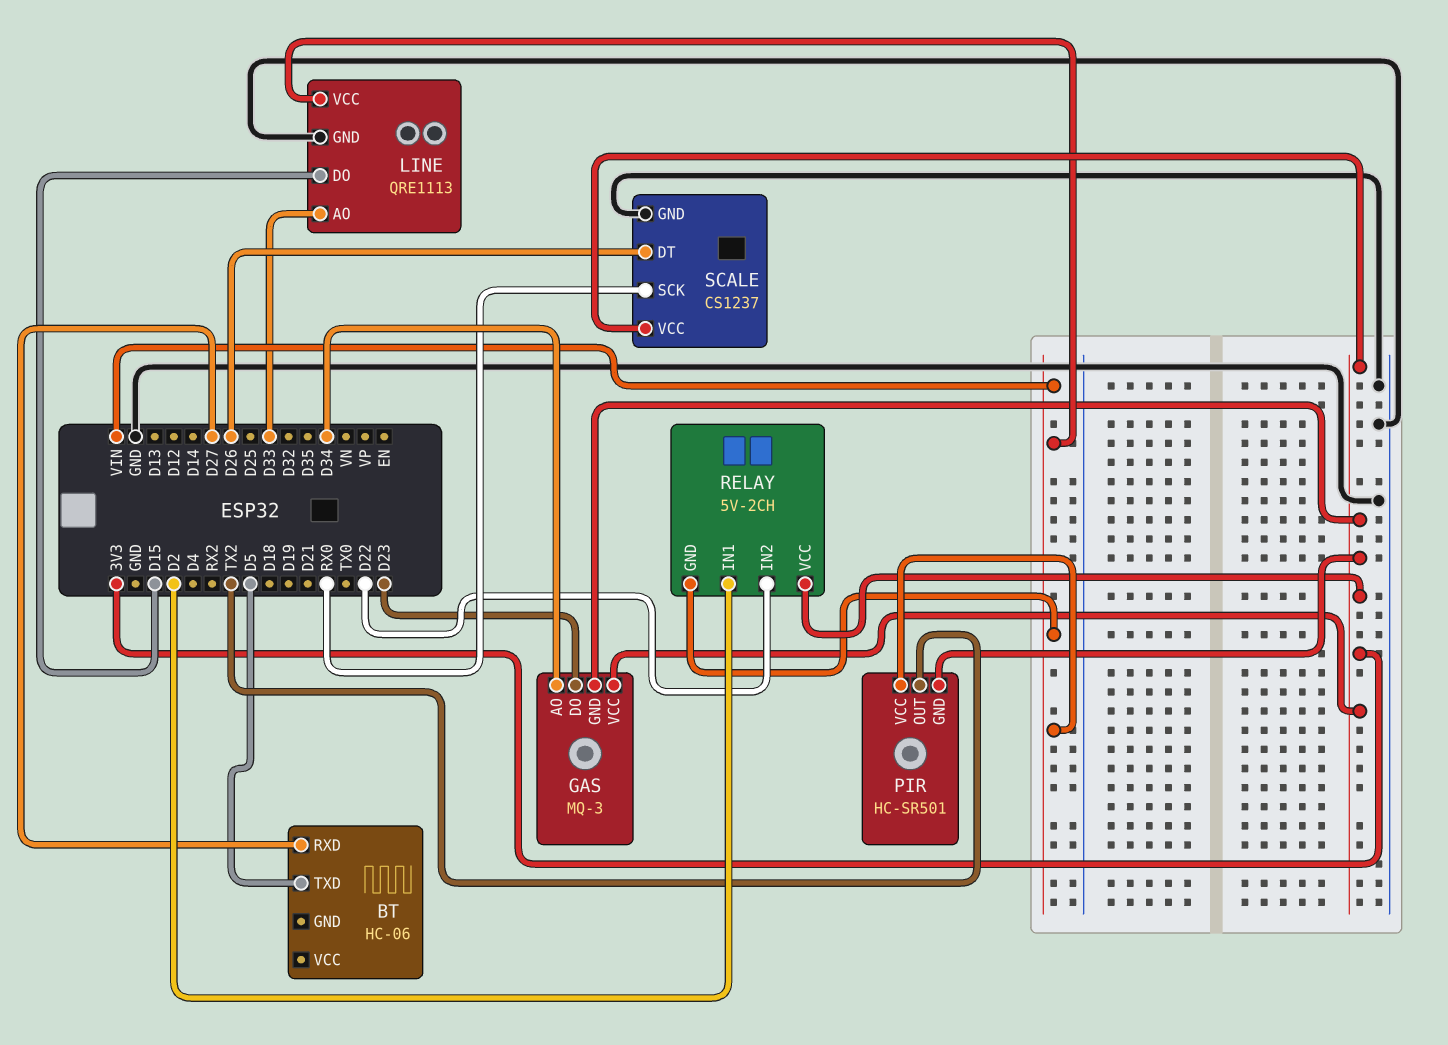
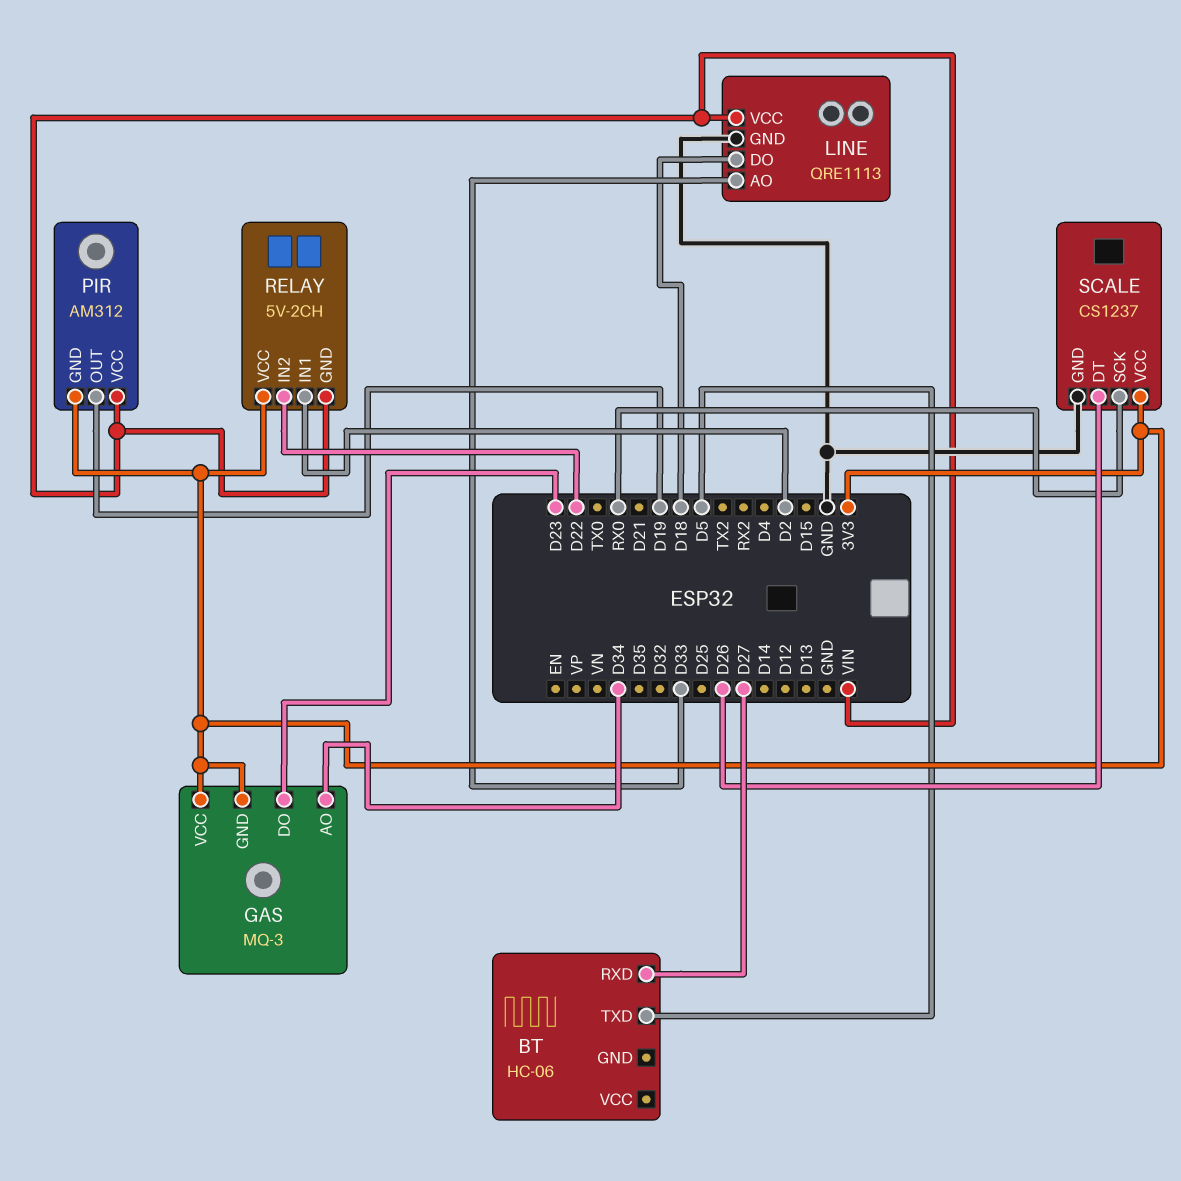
LINE pin DO: D15 -> D18
PIR: HC-SR501 -> AM312
PIR pin OUT: TX2 -> D19

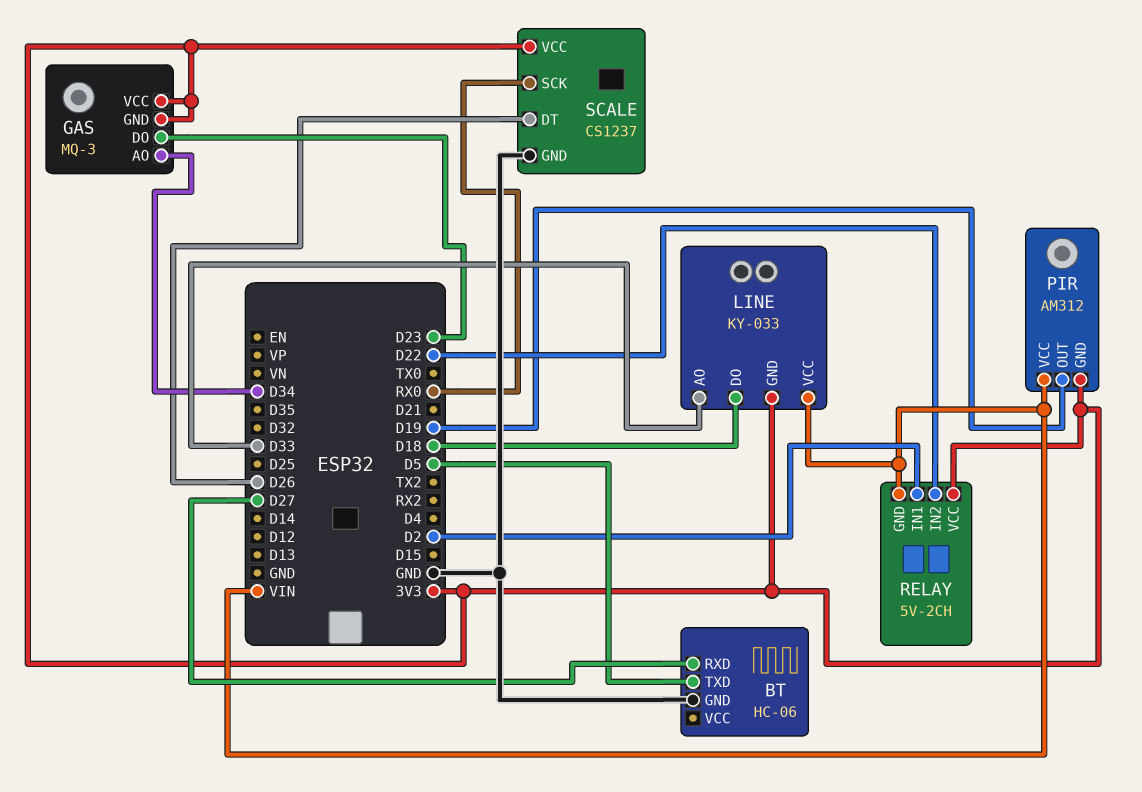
BT pin GND: none -> GND
LINE: QRE1113 -> KY-033
LINE pin GND: GND -> 3V3

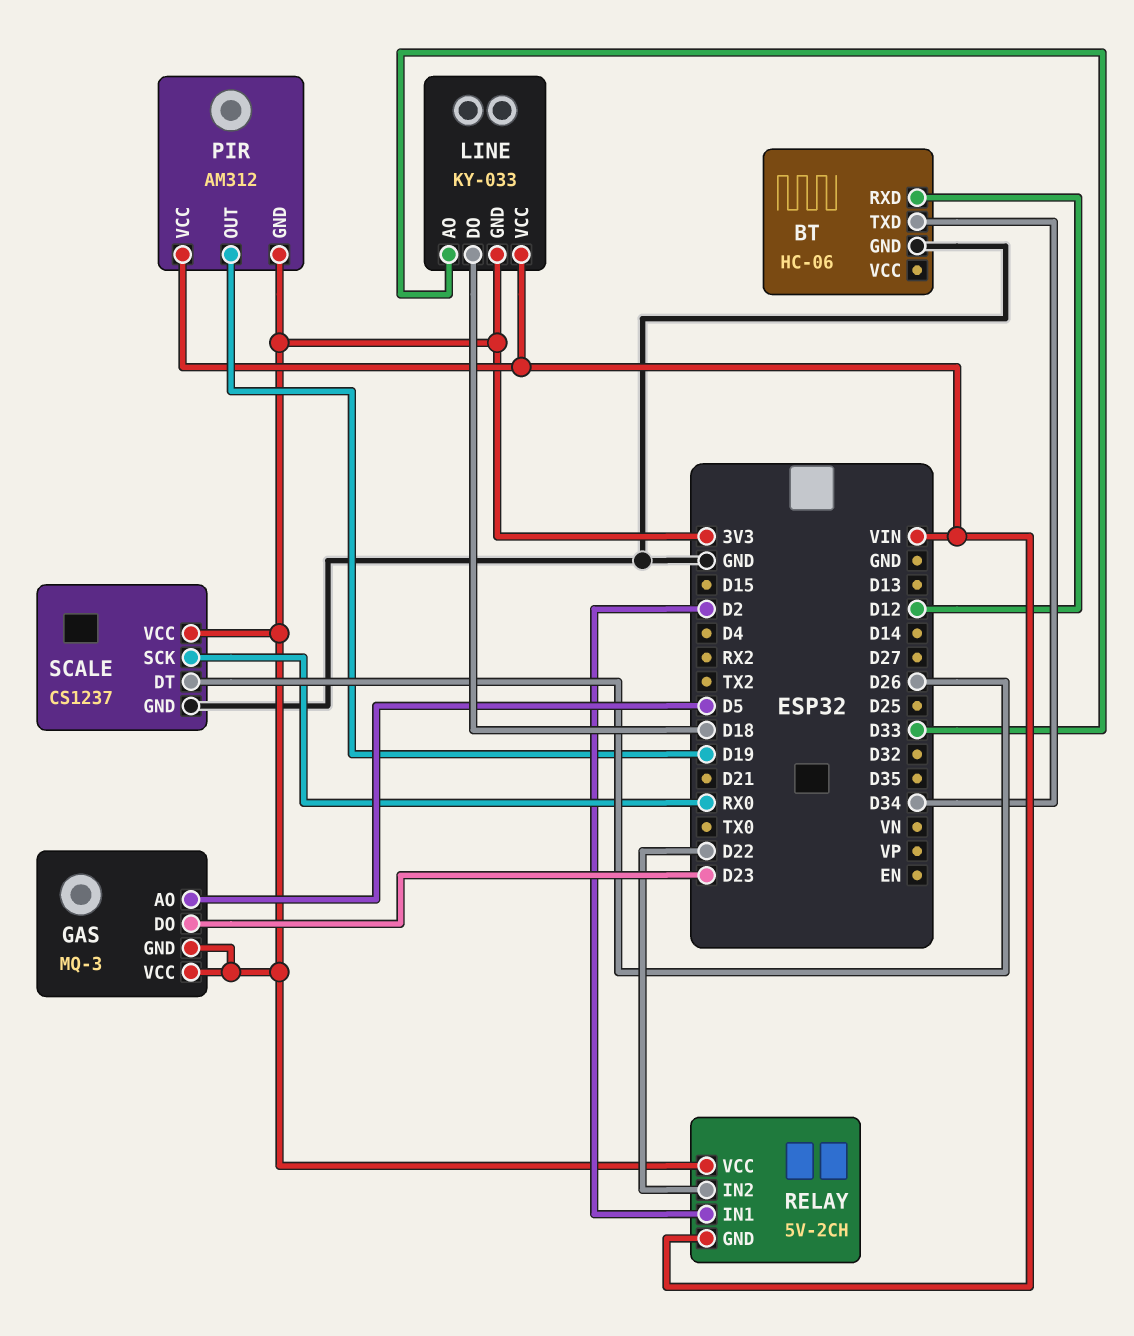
BT pin RXD: D27 -> D12
BT pin TXD: D5 -> D34
GAS pin AO: D34 -> D5

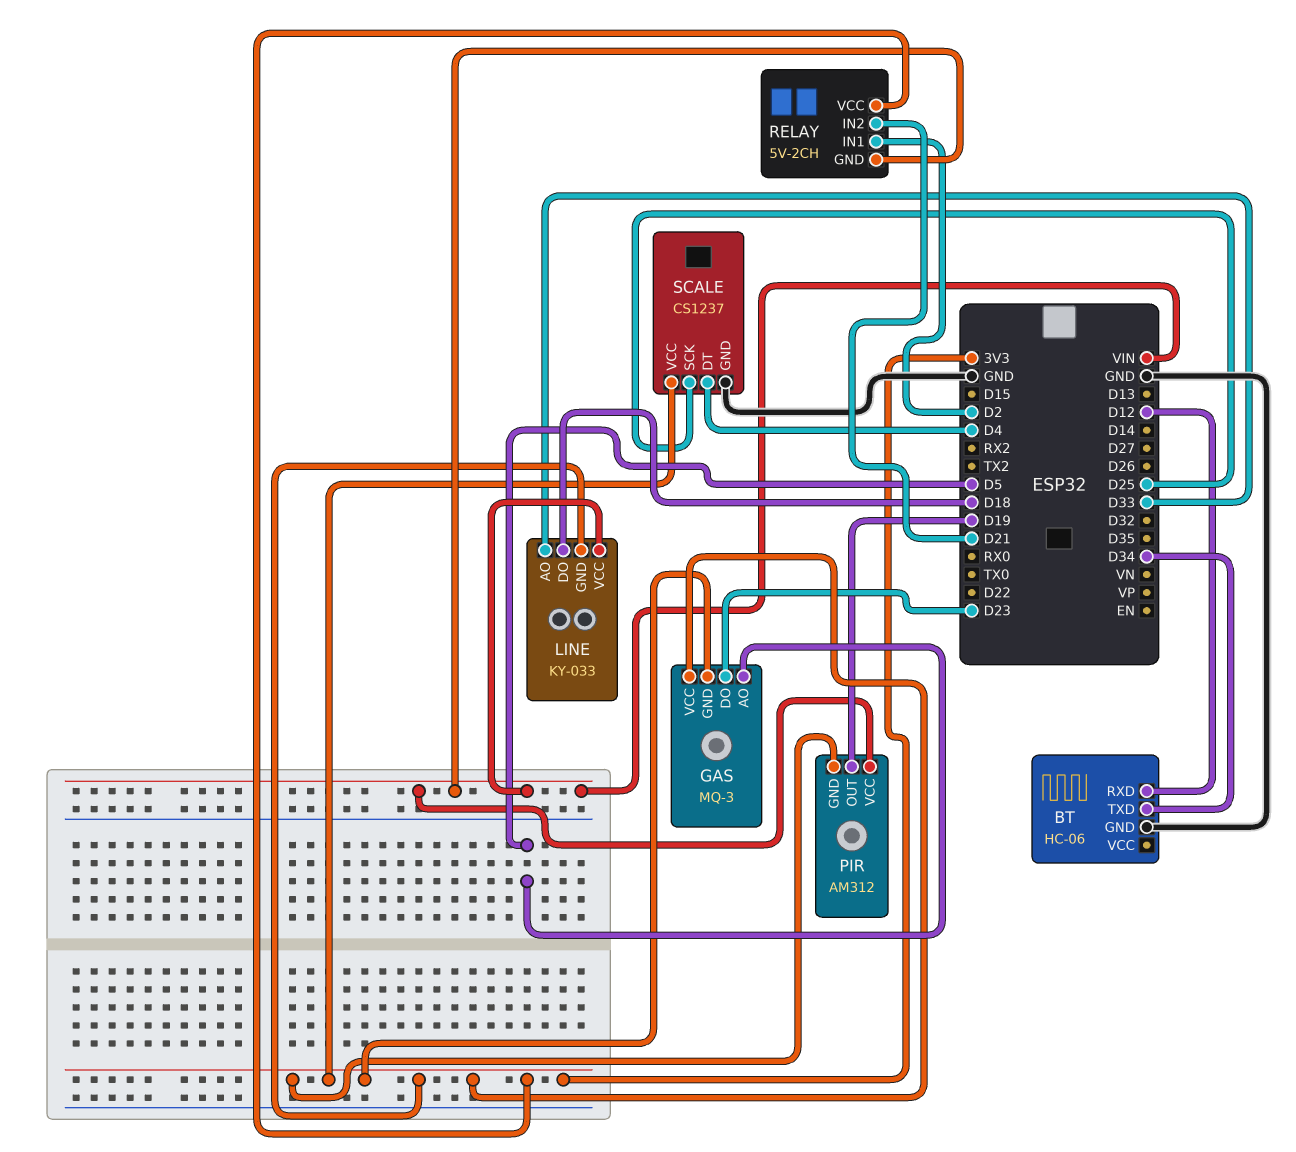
RELAY pin IN2: D22 -> D21
SCALE pin DT: D26 -> D4
SCALE pin SCK: RX0 -> D25

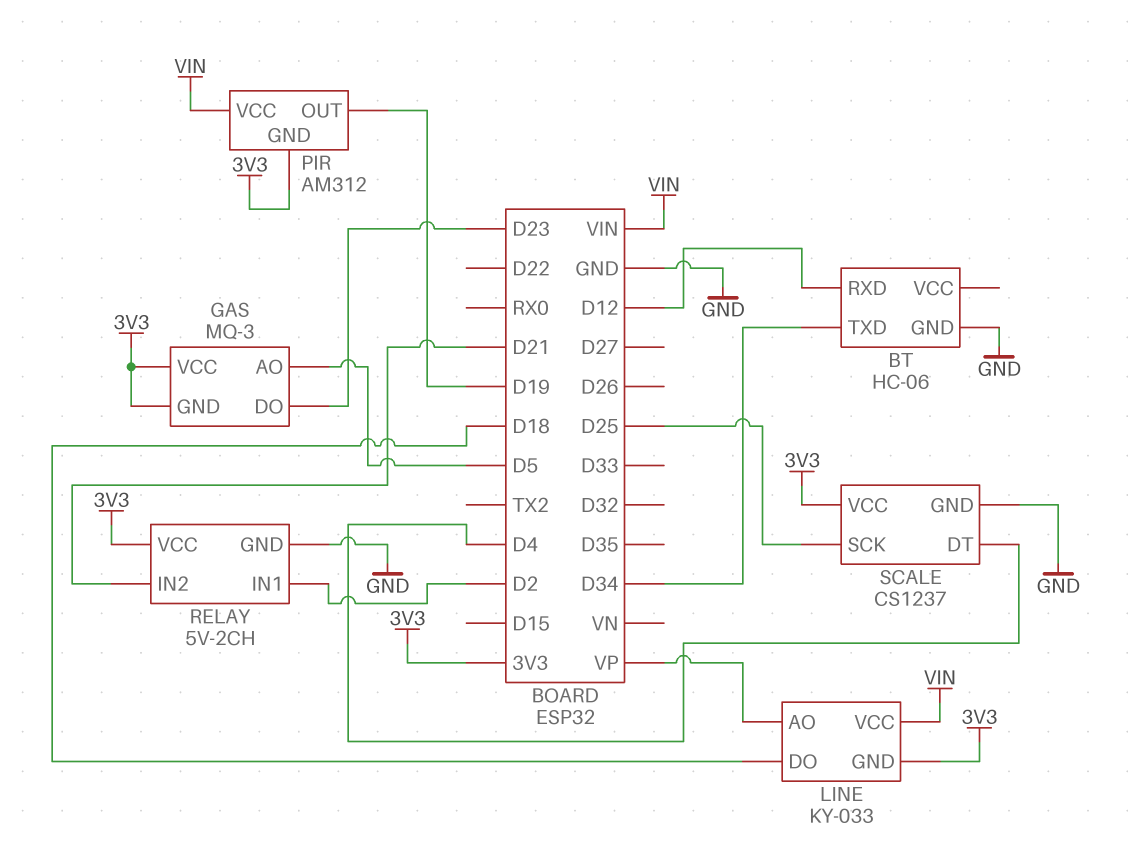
LINE pin AO: D33 -> VP
RELAY pin GND: VIN -> GND

